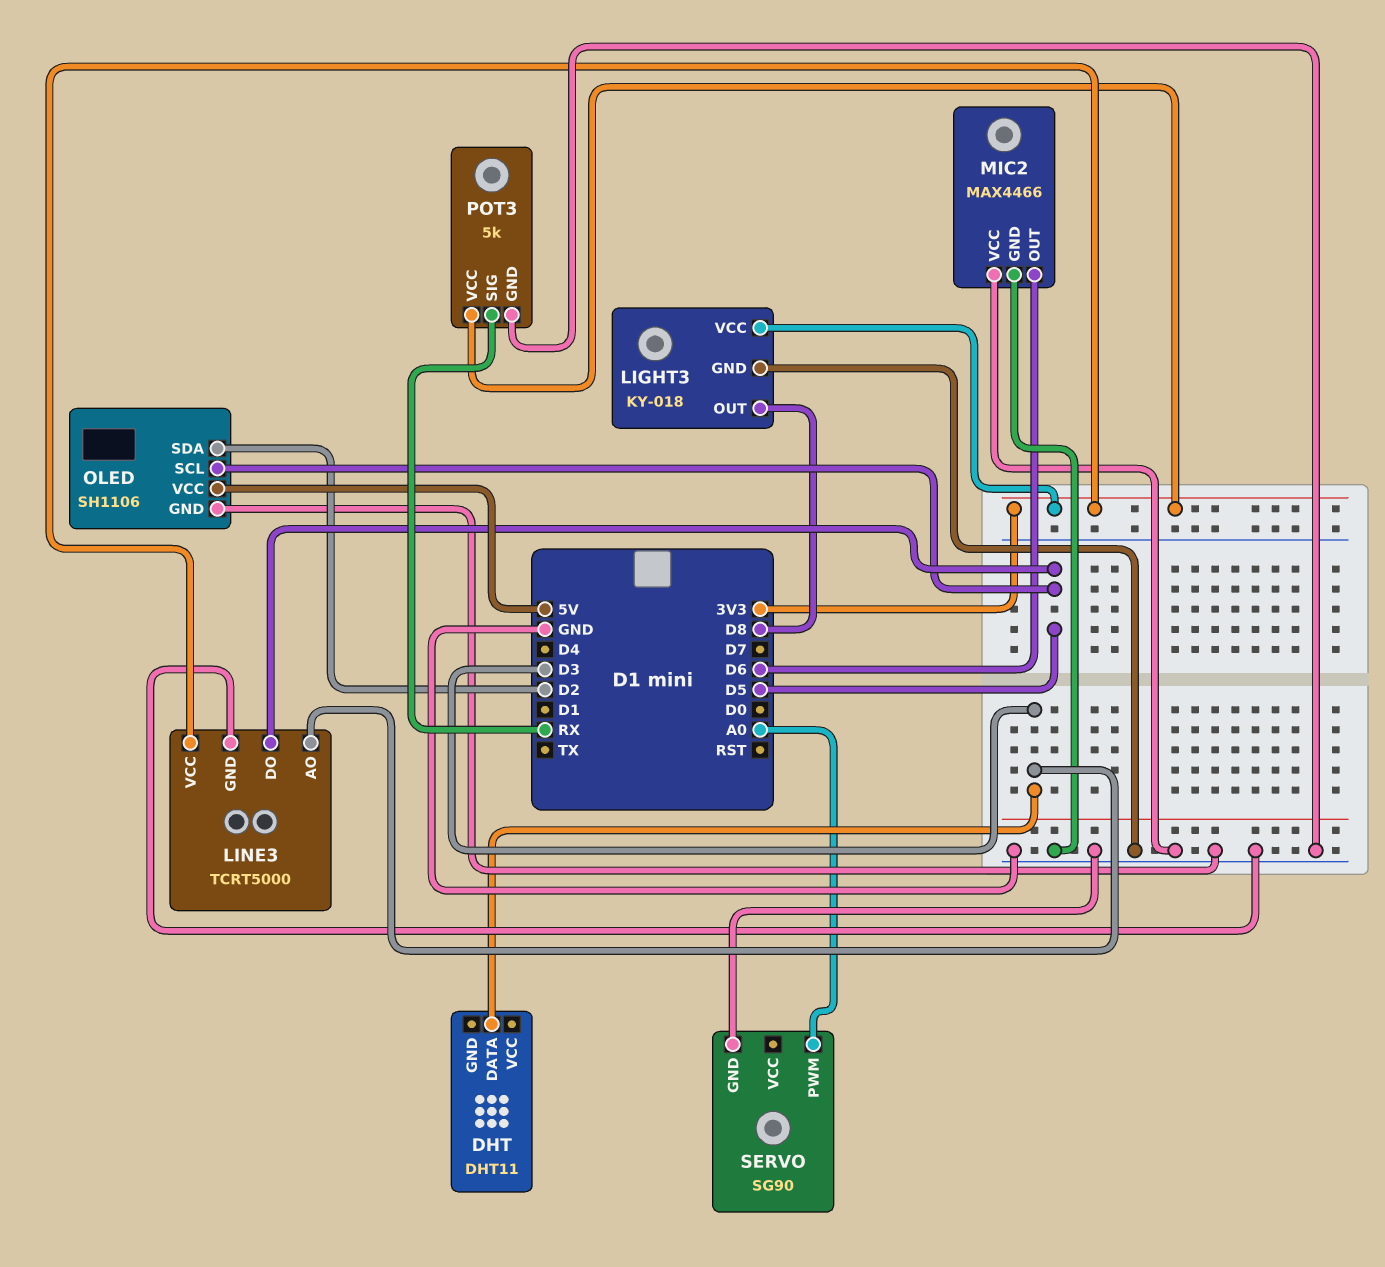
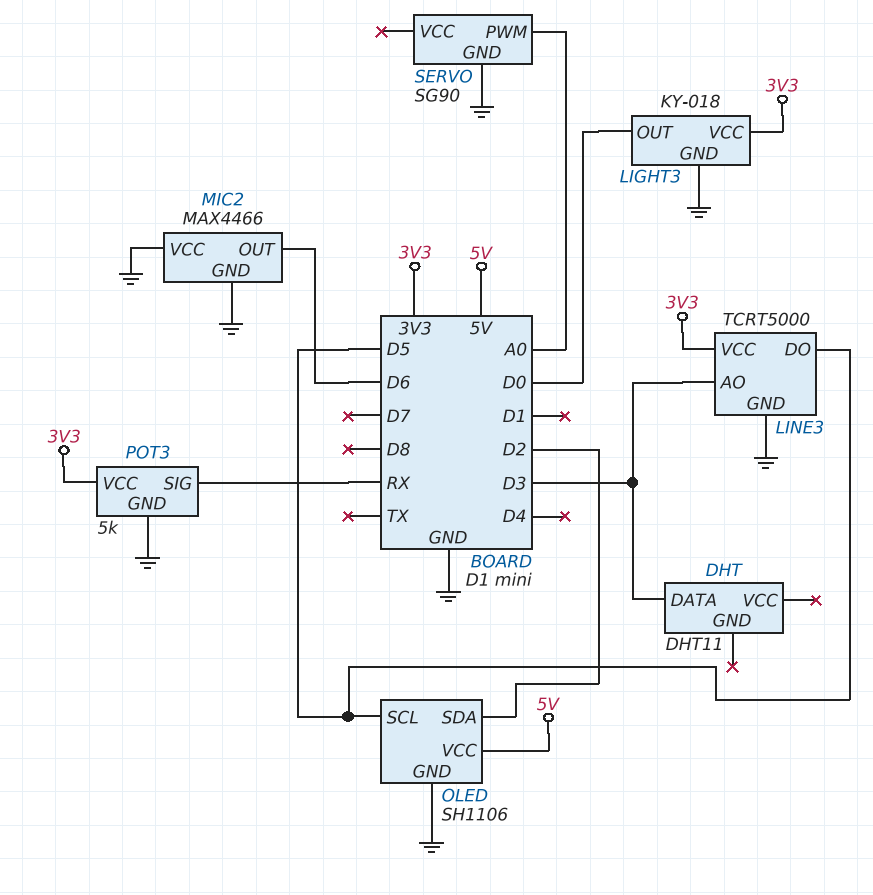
LIGHT3 pin OUT: D8 -> D0

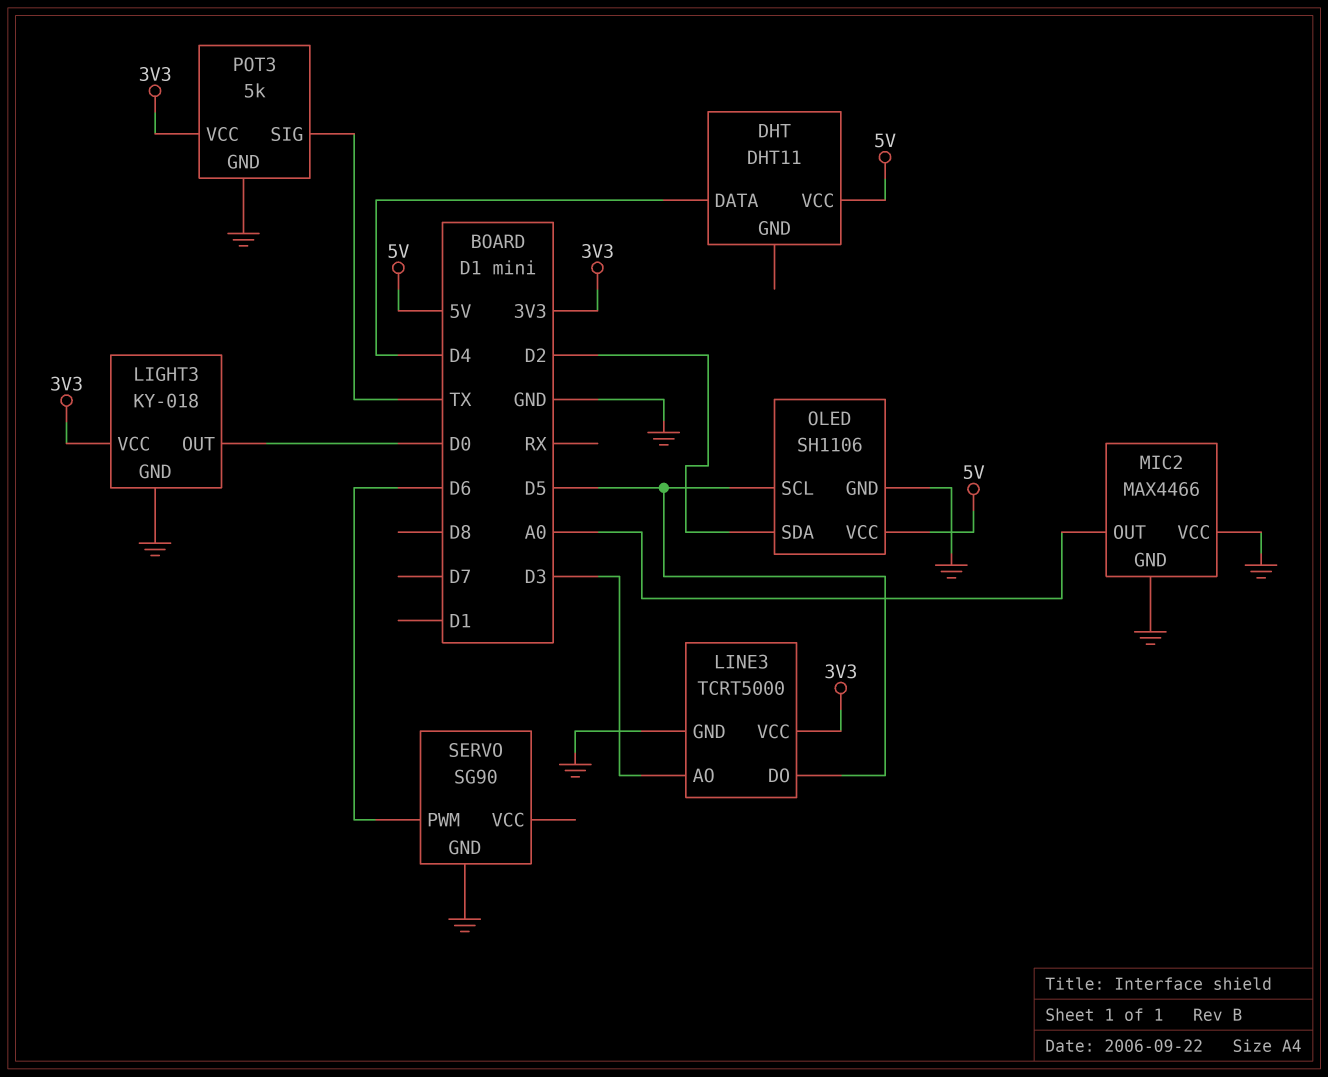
DHT pin DATA: D3 -> D4
DHT pin VCC: none -> 5V
MIC2 pin OUT: D6 -> A0
POT3 pin SIG: RX -> TX
SERVO pin PWM: A0 -> D6

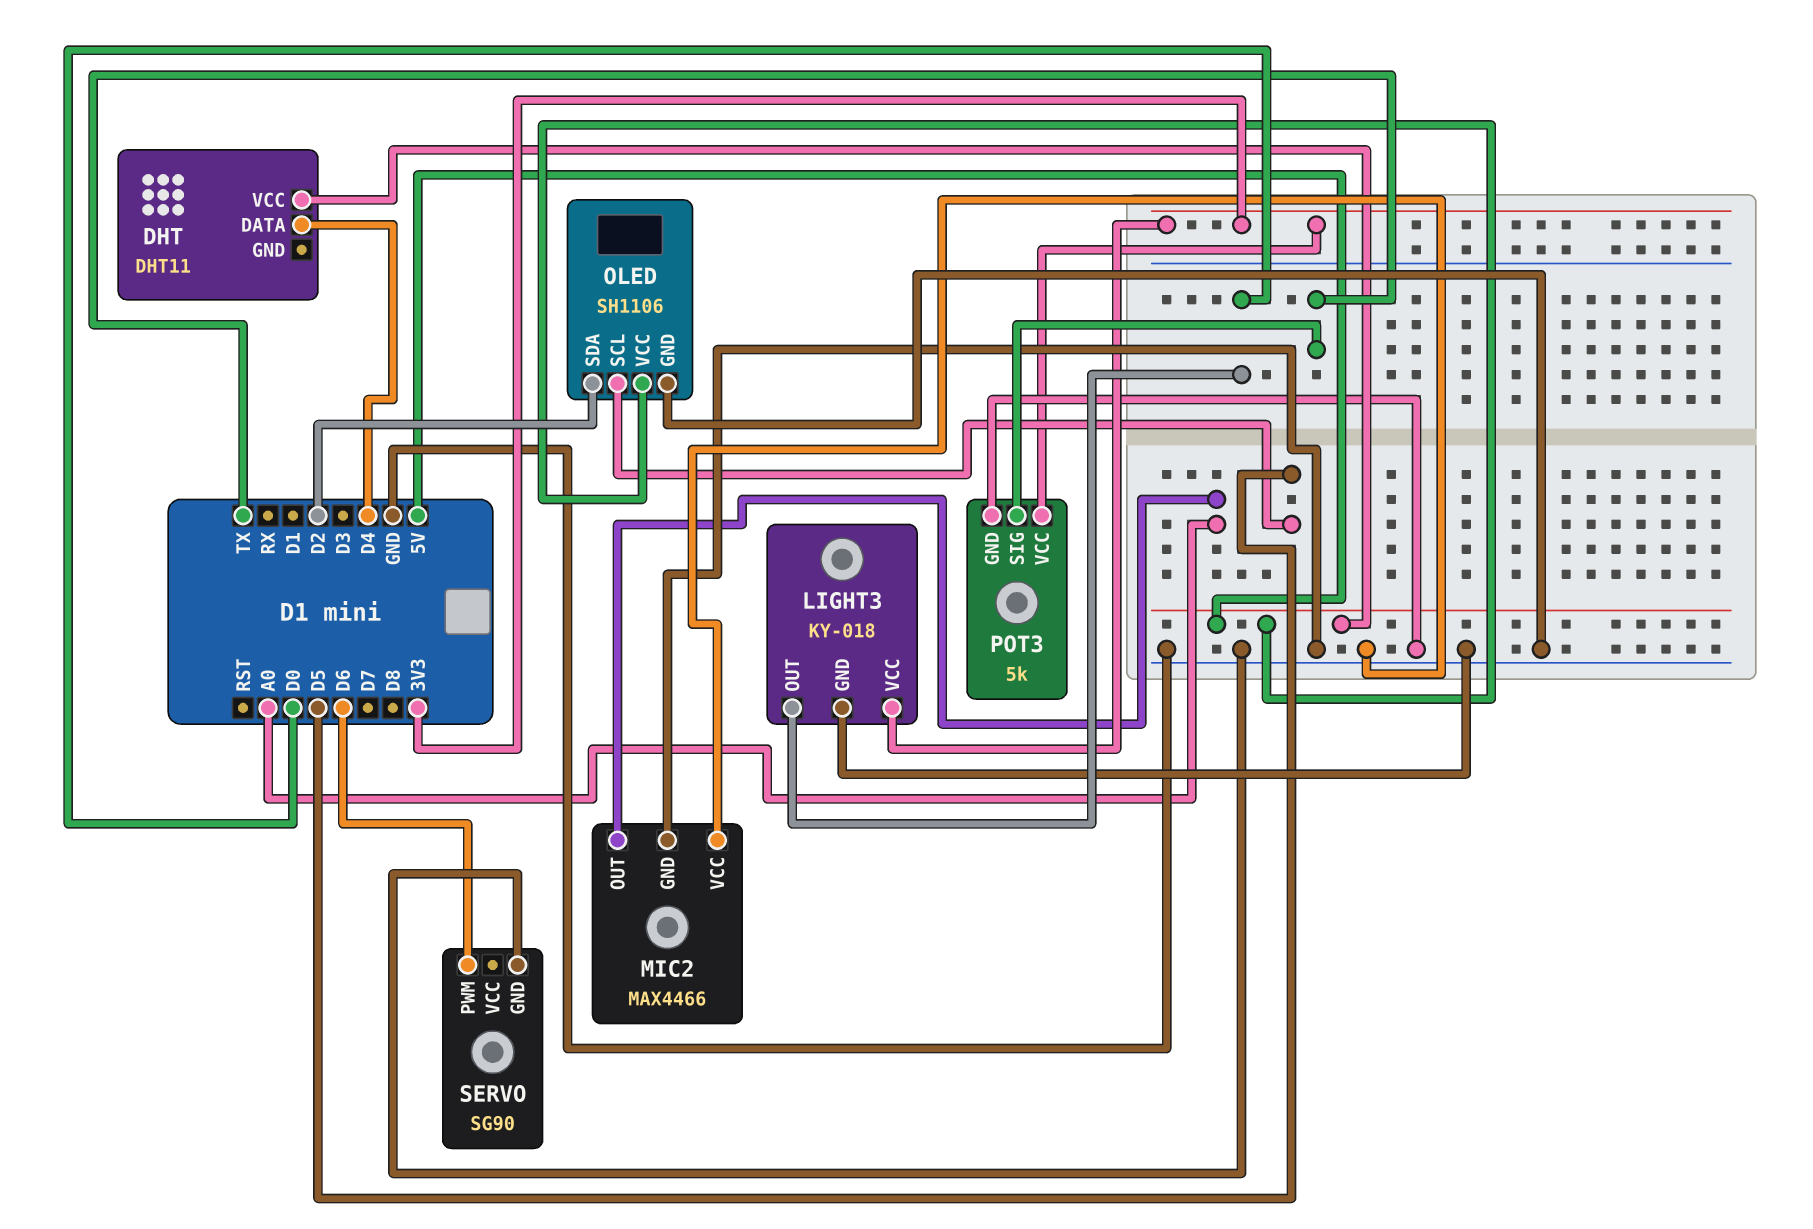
LINE3: TCRT5000 -> none
LINE3 pin AO: D3 -> none
LINE3 pin DO: D5 -> none
LINE3 pin GND: GND -> none
LINE3 pin VCC: 3V3 -> none

